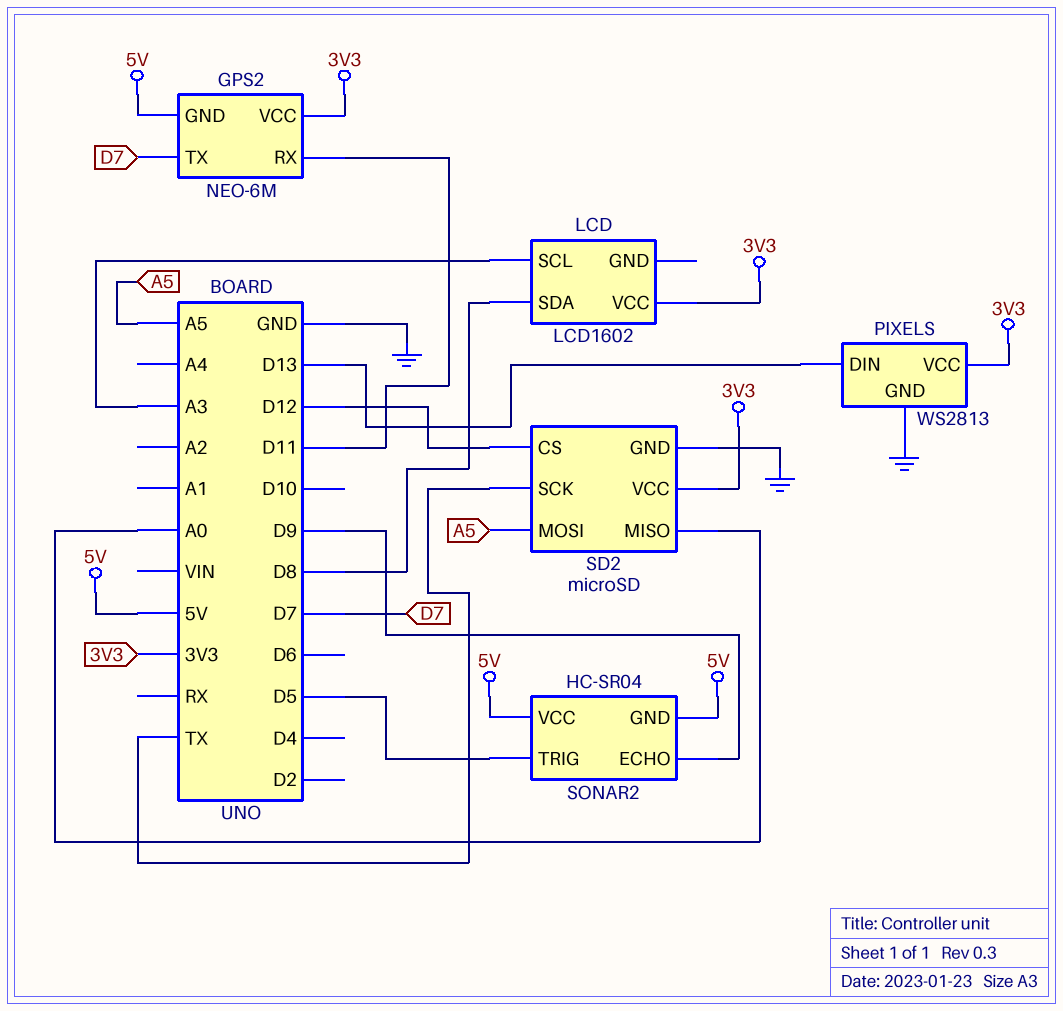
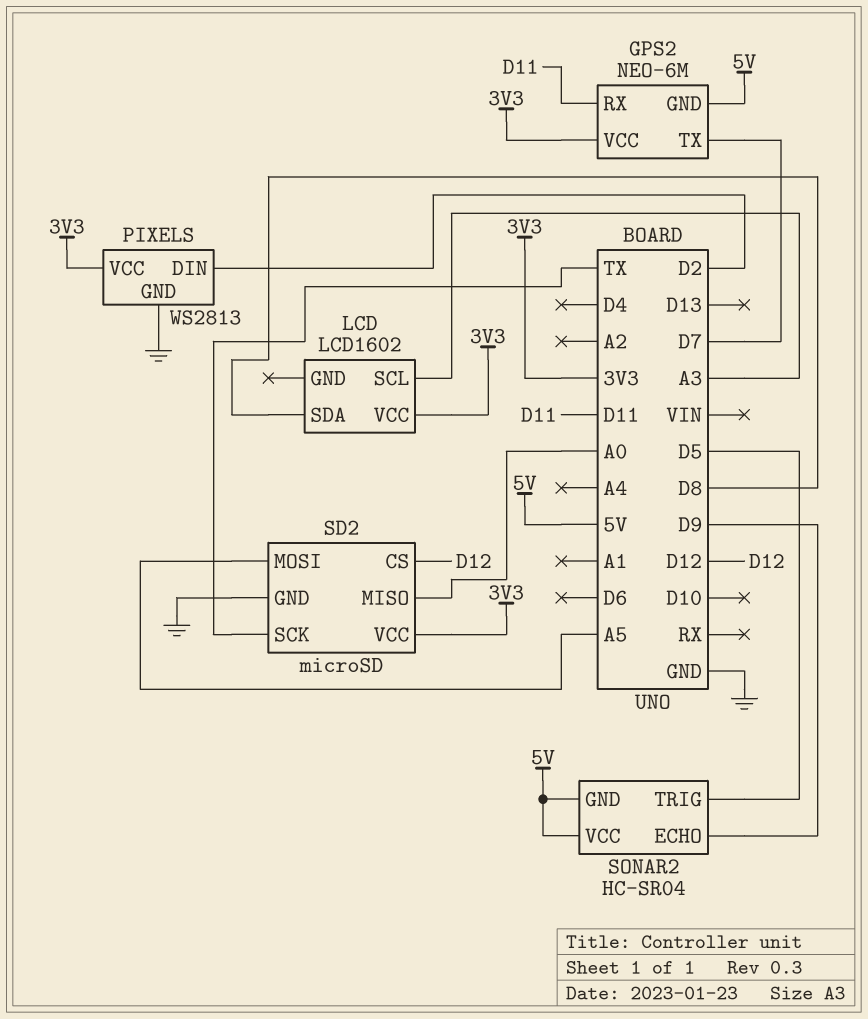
PIXELS pin DIN: D13 -> D2

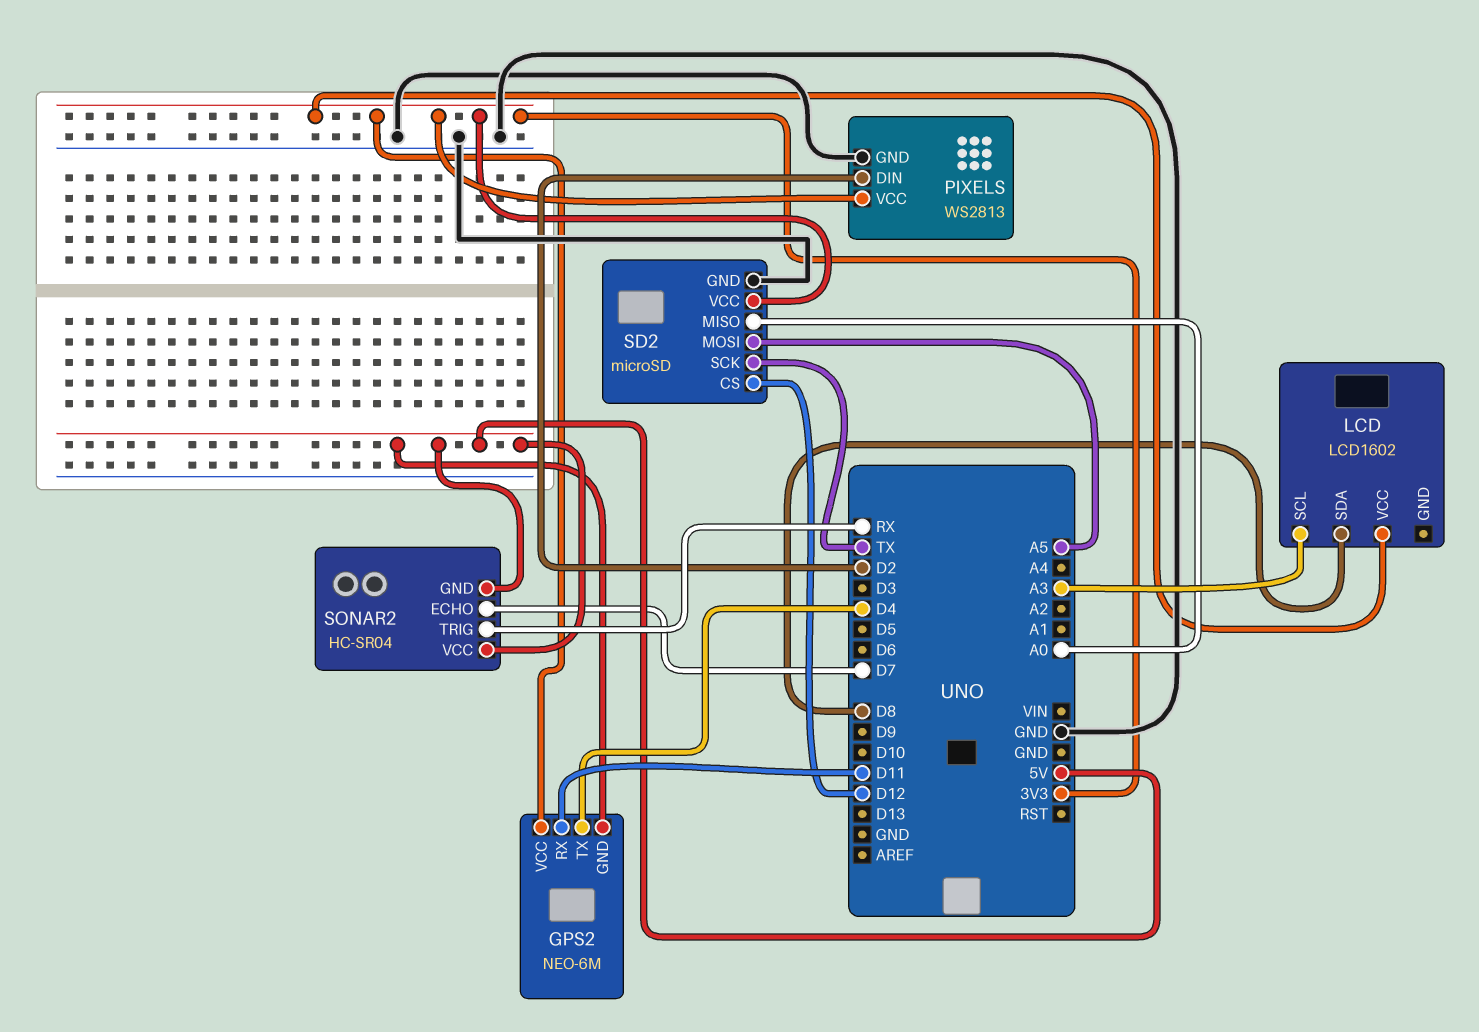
GPS2 pin TX: D7 -> D4
SONAR2 pin ECHO: D9 -> D7
SONAR2 pin TRIG: D5 -> RX

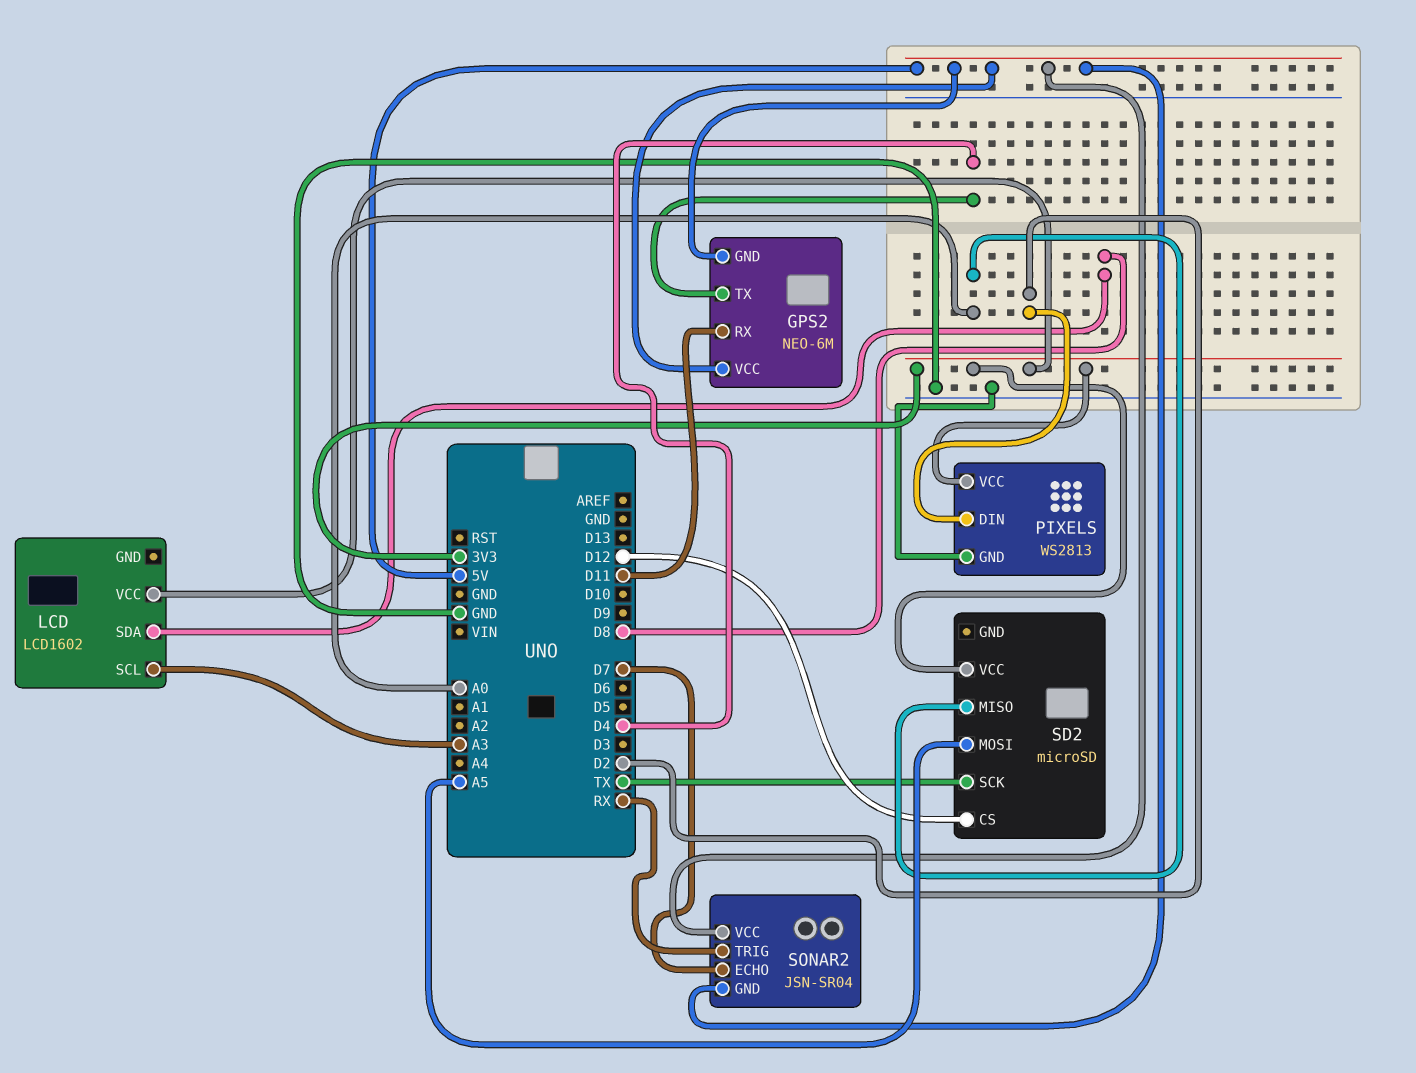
GPS2 pin VCC: 3V3 -> 5V
SD2 pin GND: GND -> none
SONAR2: HC-SR04 -> JSN-SR04

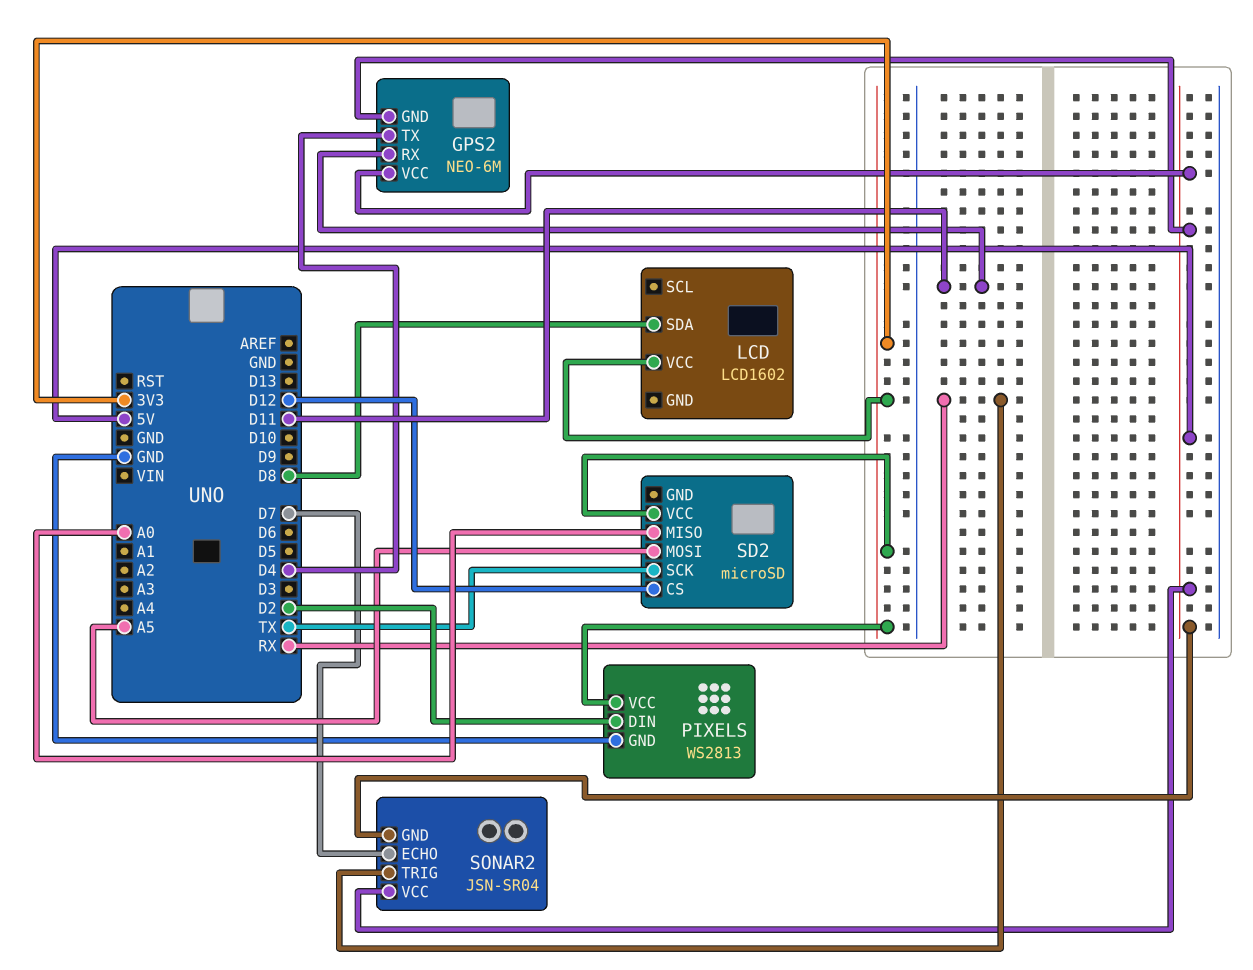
LCD pin SCL: A3 -> none

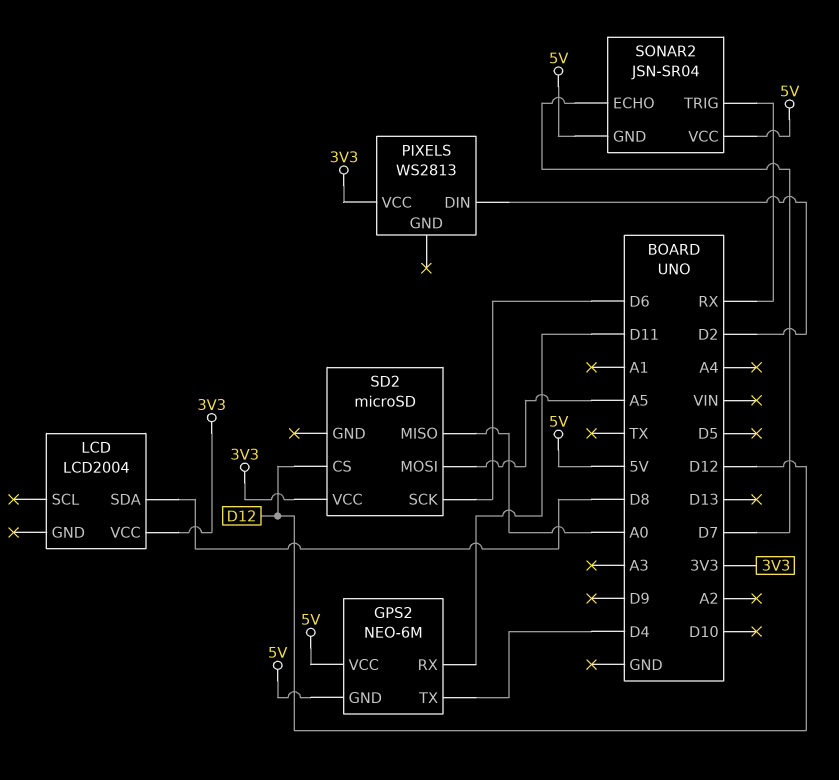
LCD: LCD1602 -> LCD2004
PIXELS pin GND: GND -> none
SD2 pin SCK: TX -> D6

